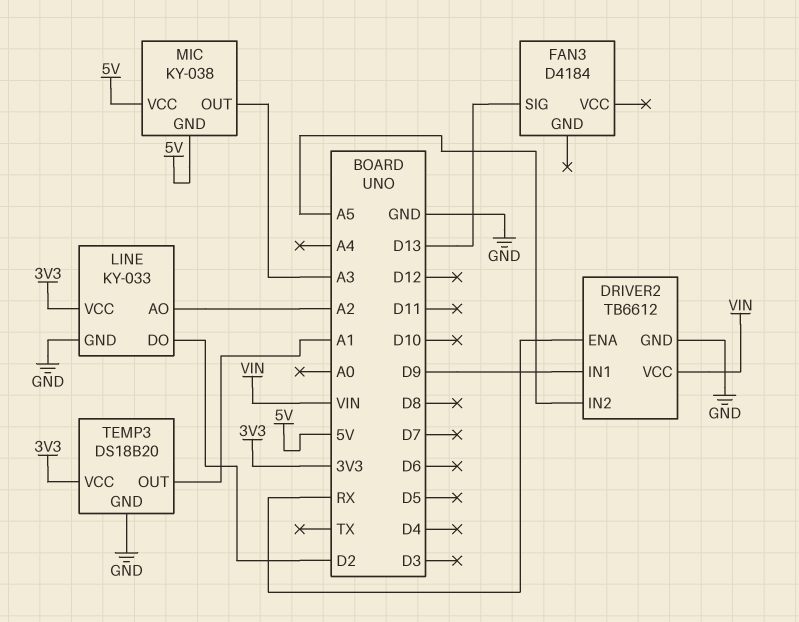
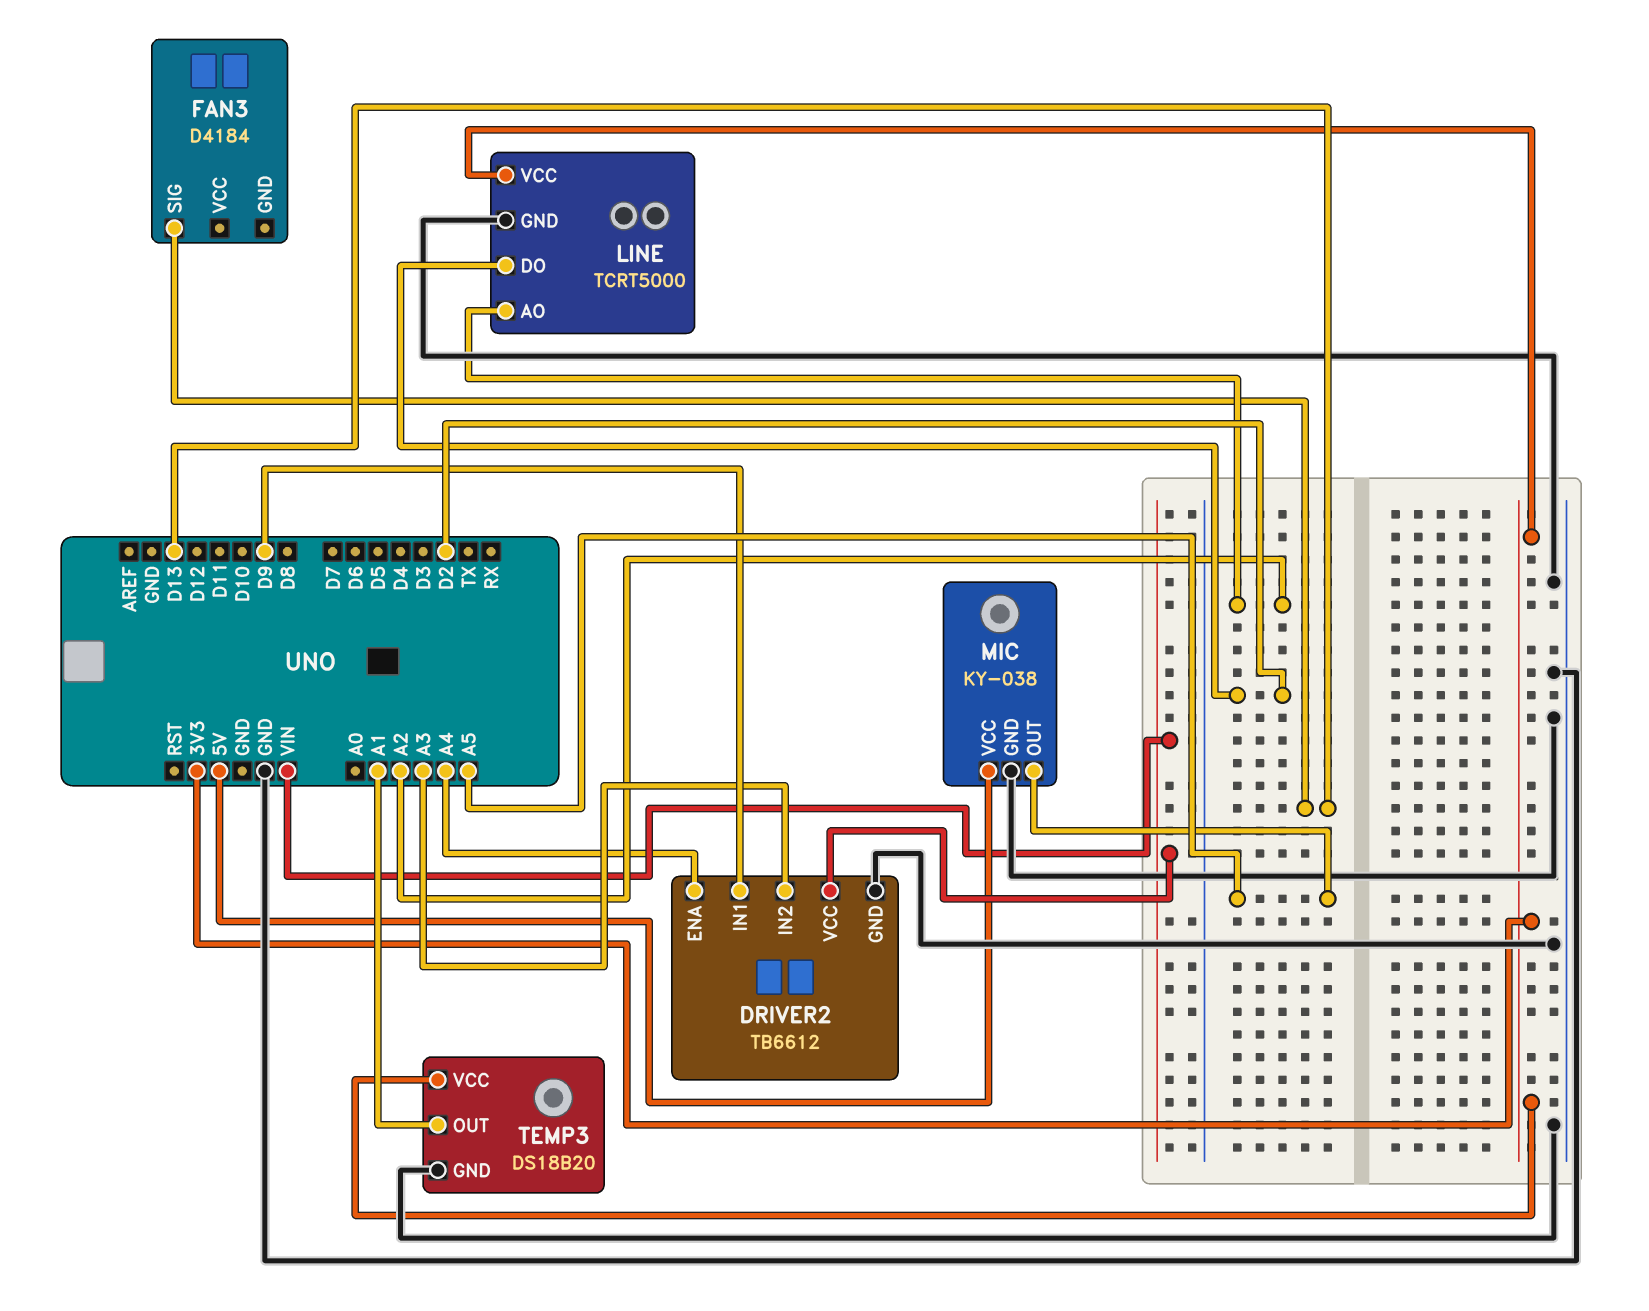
DRIVER2 pin ENA: RX -> A4
DRIVER2 pin IN2: A5 -> A3
LINE: KY-033 -> TCRT5000
MIC pin GND: 5V -> GND
MIC pin OUT: A3 -> A5

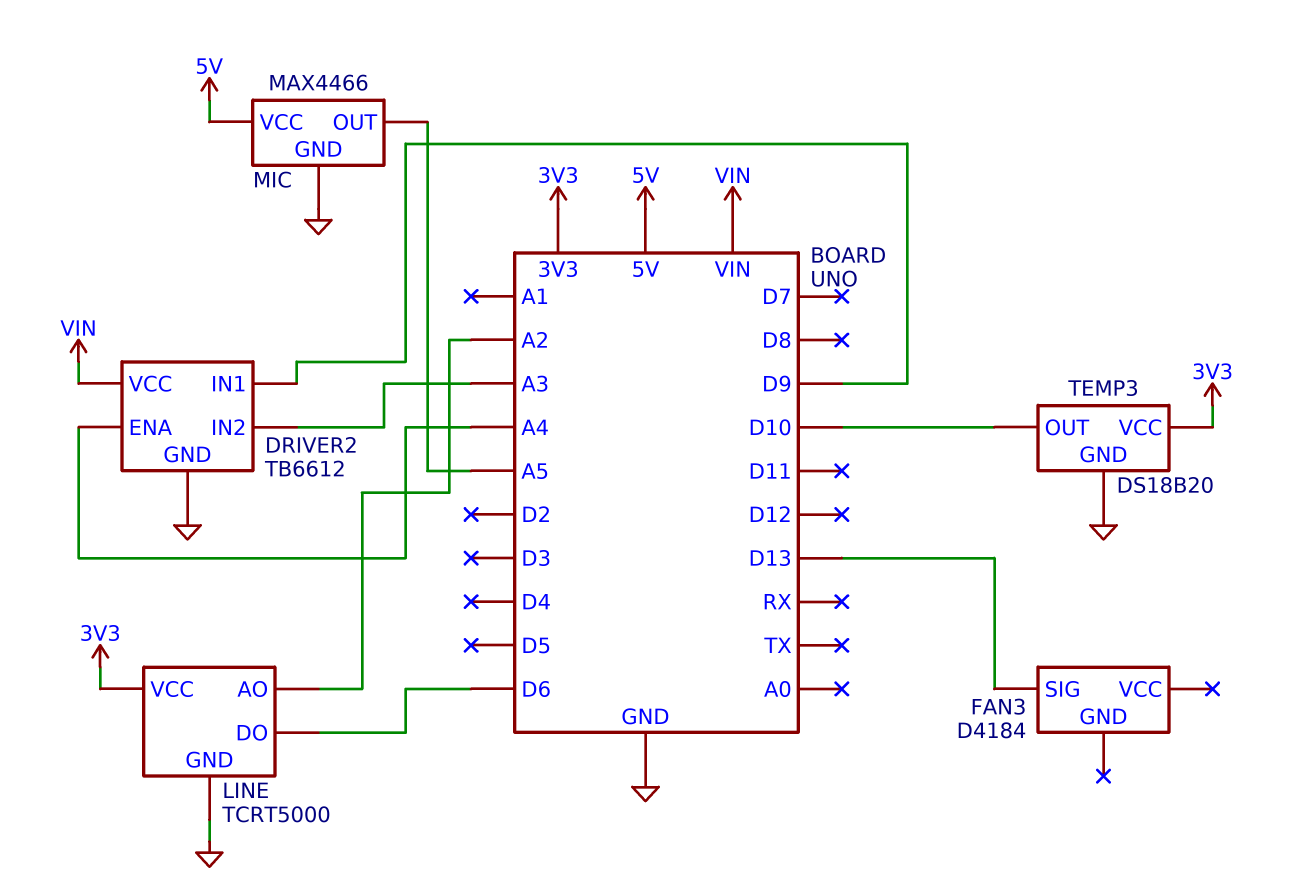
LINE pin DO: D2 -> D6
MIC: KY-038 -> MAX4466
TEMP3 pin OUT: A1 -> D10

